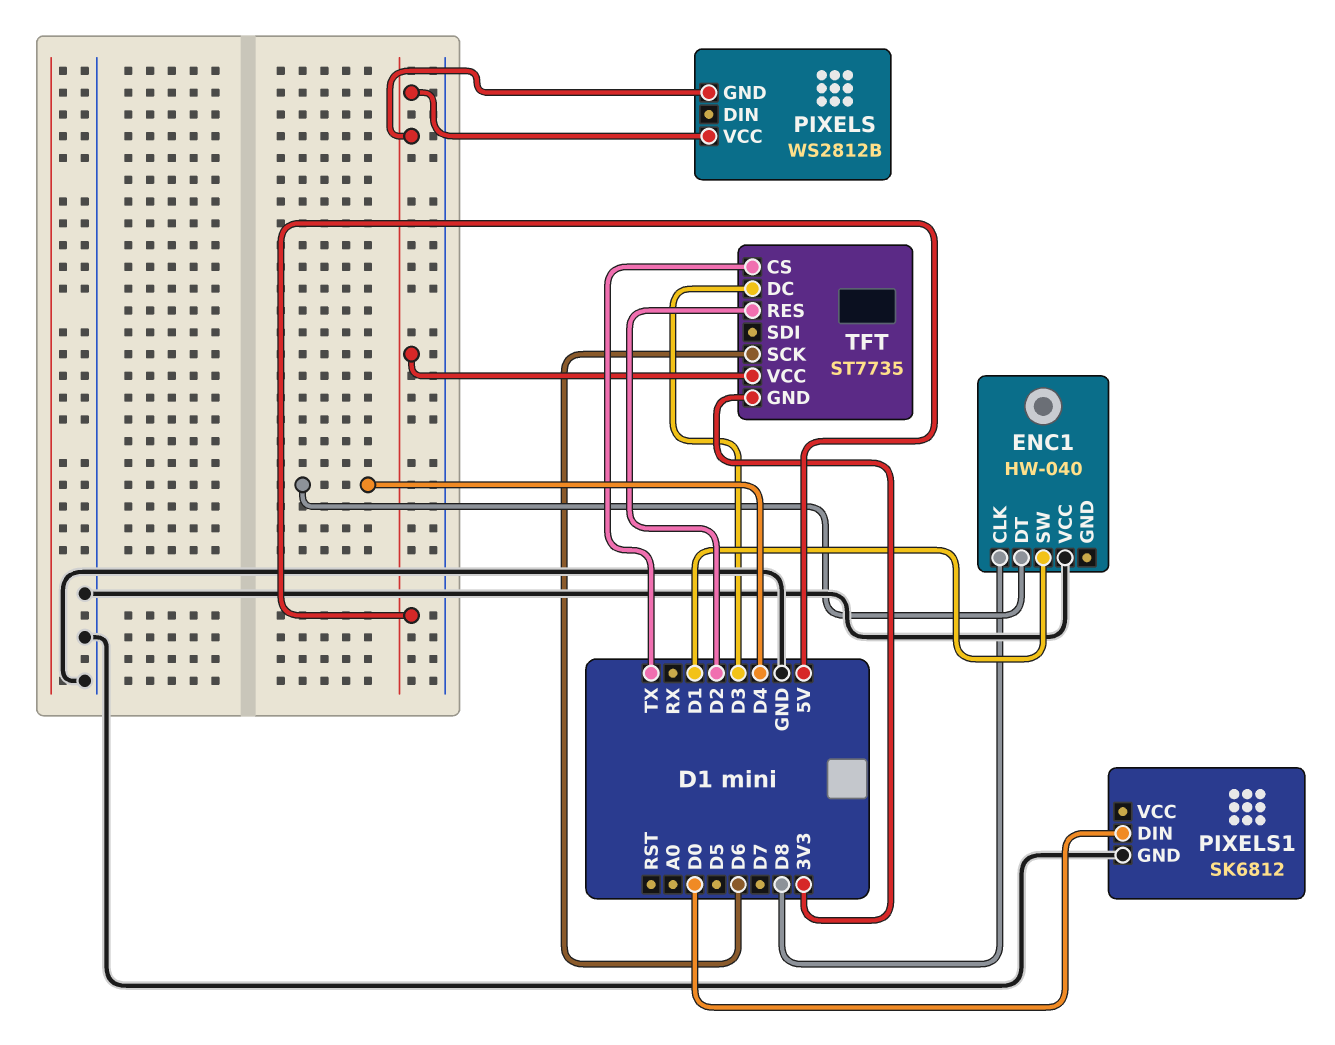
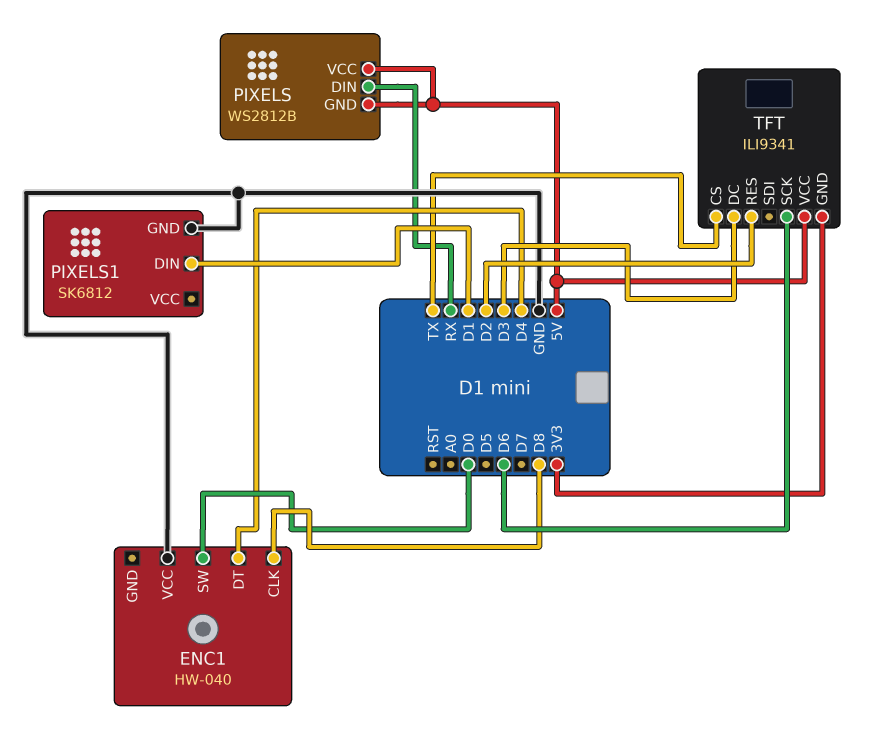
ENC1 pin SW: D1 -> D0
PIXELS pin DIN: none -> RX
PIXELS1 pin DIN: D0 -> D1
TFT: ST7735 -> ILI9341

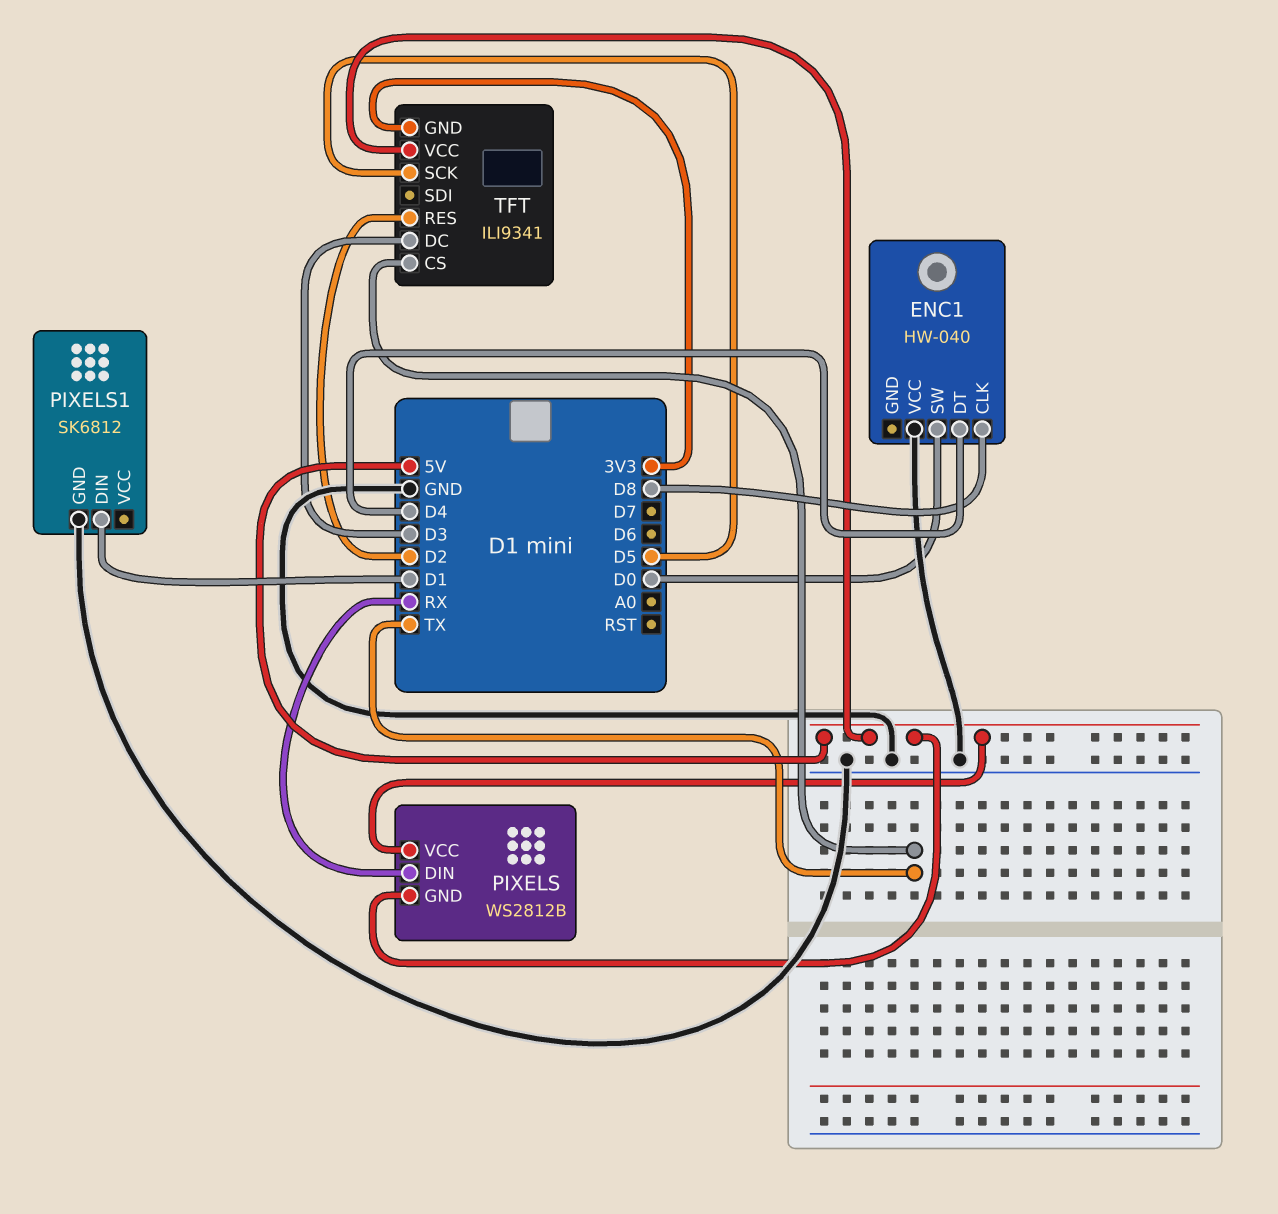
TFT pin SCK: D6 -> D5

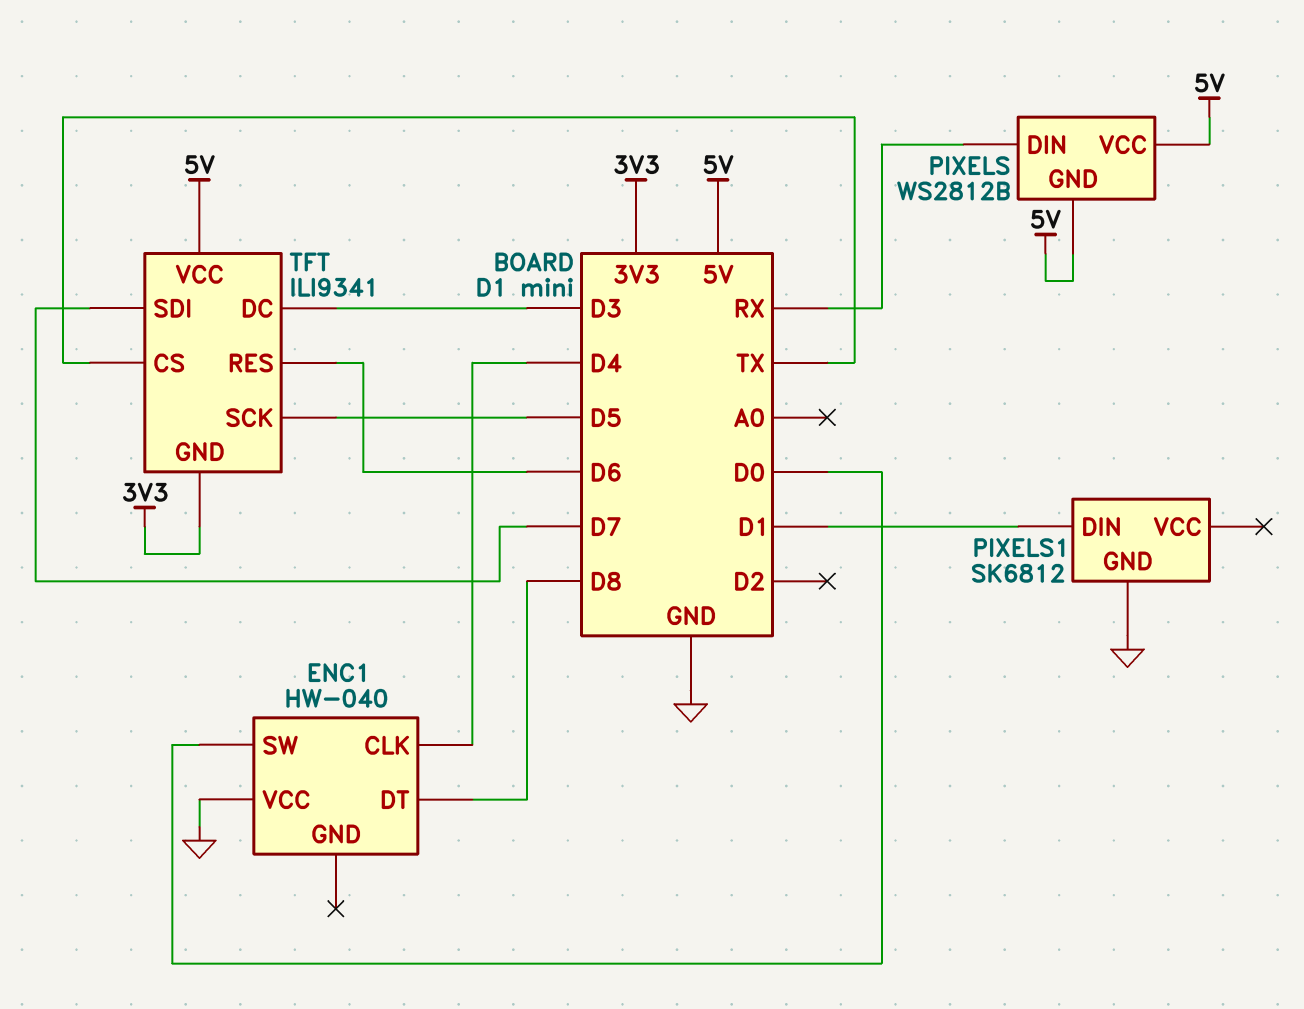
ENC1 pin CLK: D8 -> D4
ENC1 pin DT: D4 -> D8
TFT pin RES: D2 -> D6
TFT pin SDI: none -> D7

